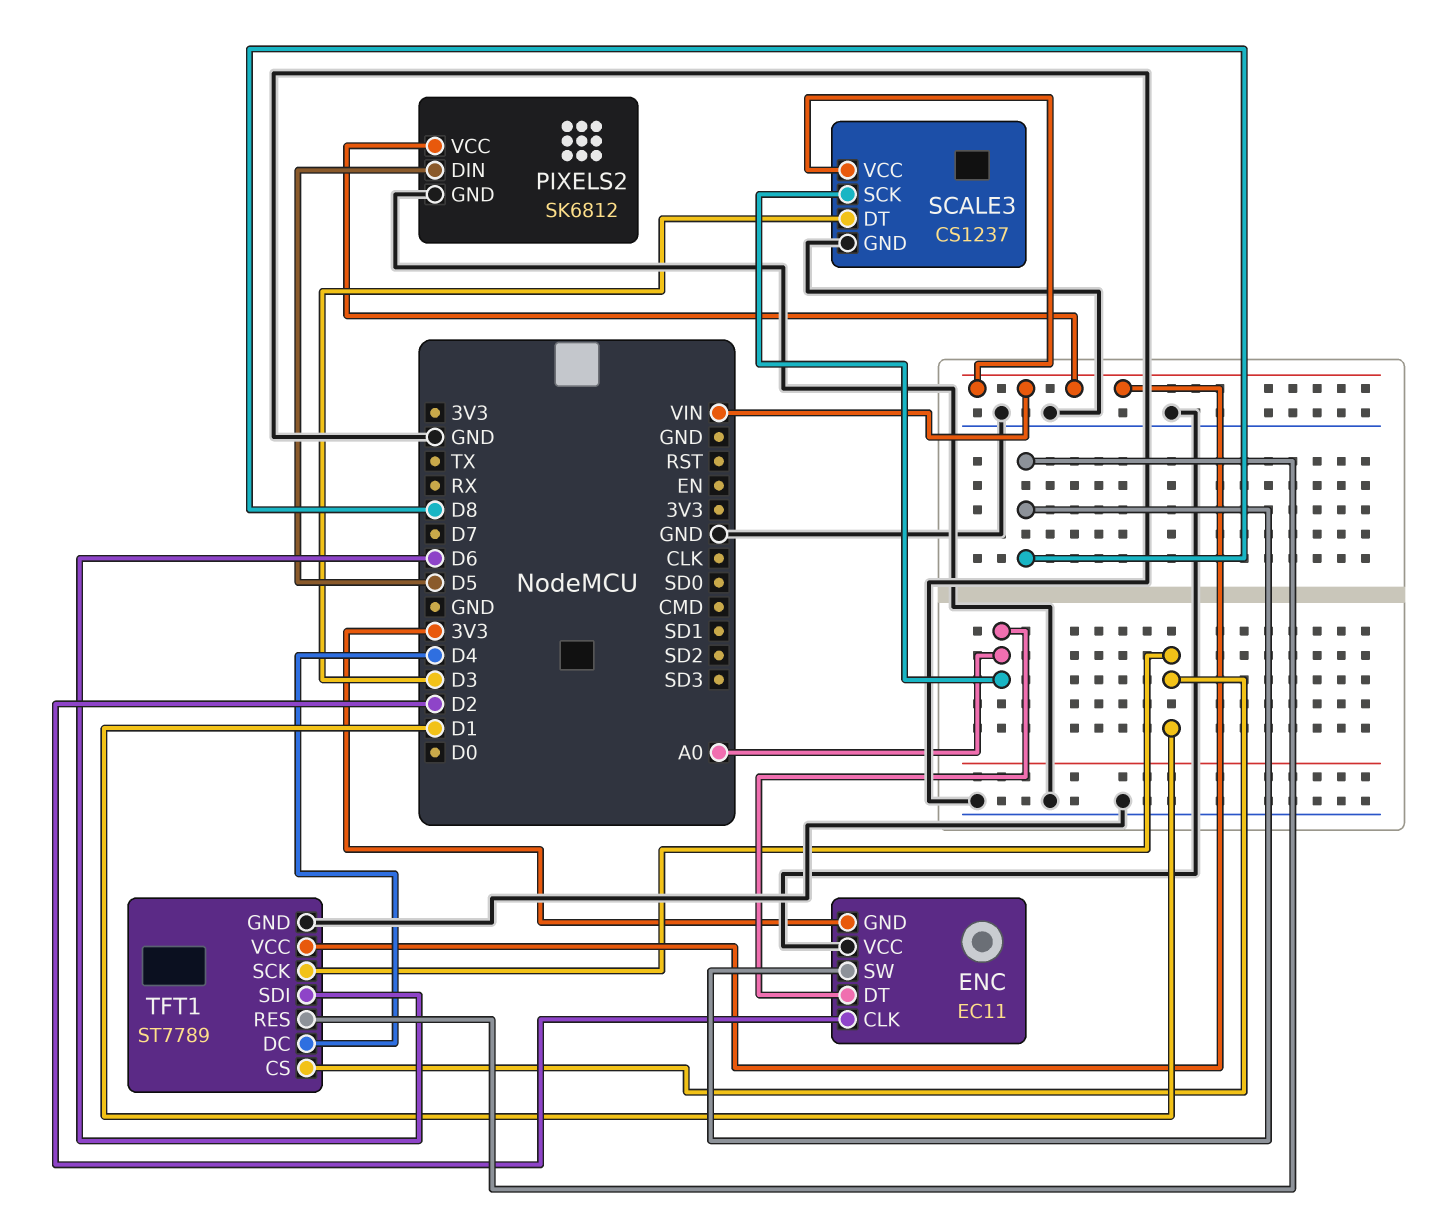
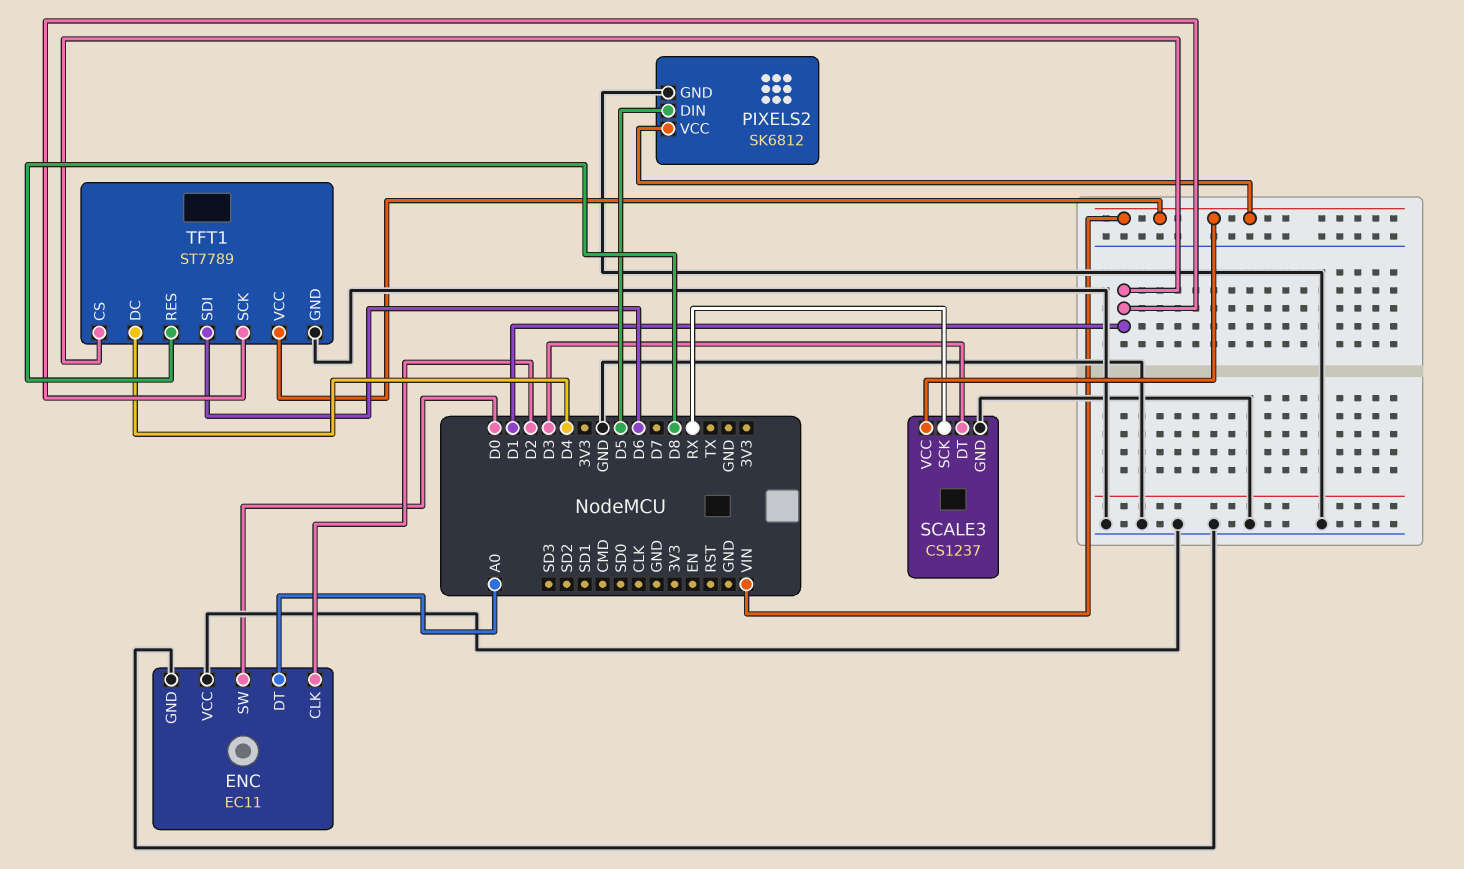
ENC pin GND: 3V3 -> GND
ENC pin SW: D8 -> D0
SCALE3 pin SCK: A0 -> RX

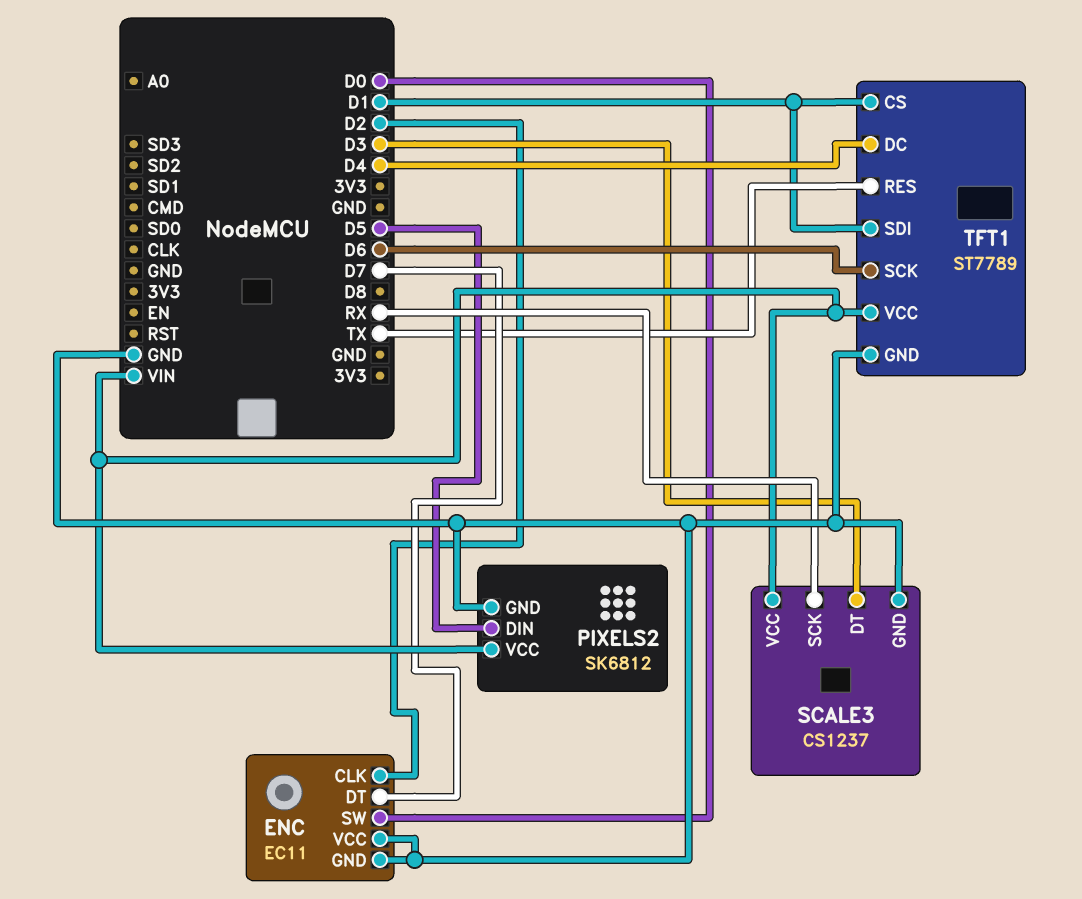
ENC pin DT: A0 -> D7
TFT1 pin RES: D8 -> TX
TFT1 pin SCK: D1 -> D6
TFT1 pin SDI: D6 -> D1

